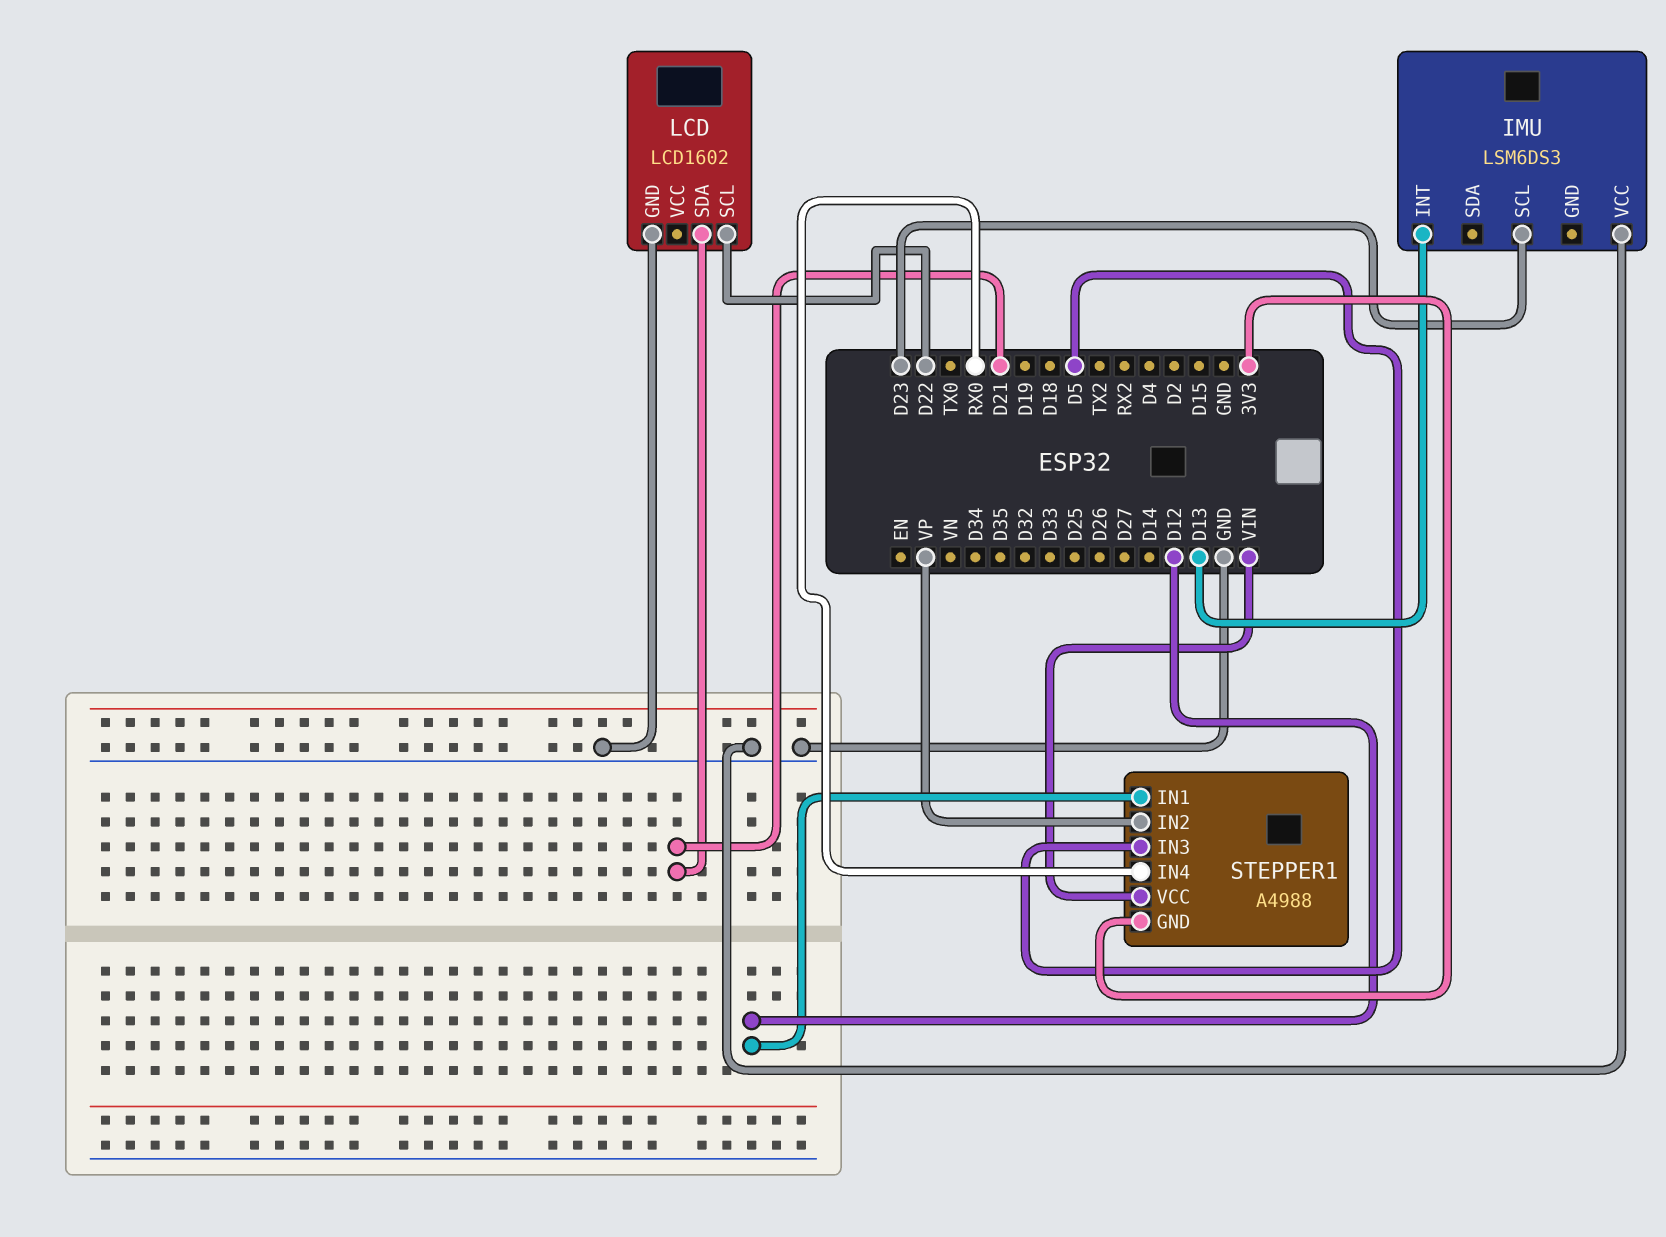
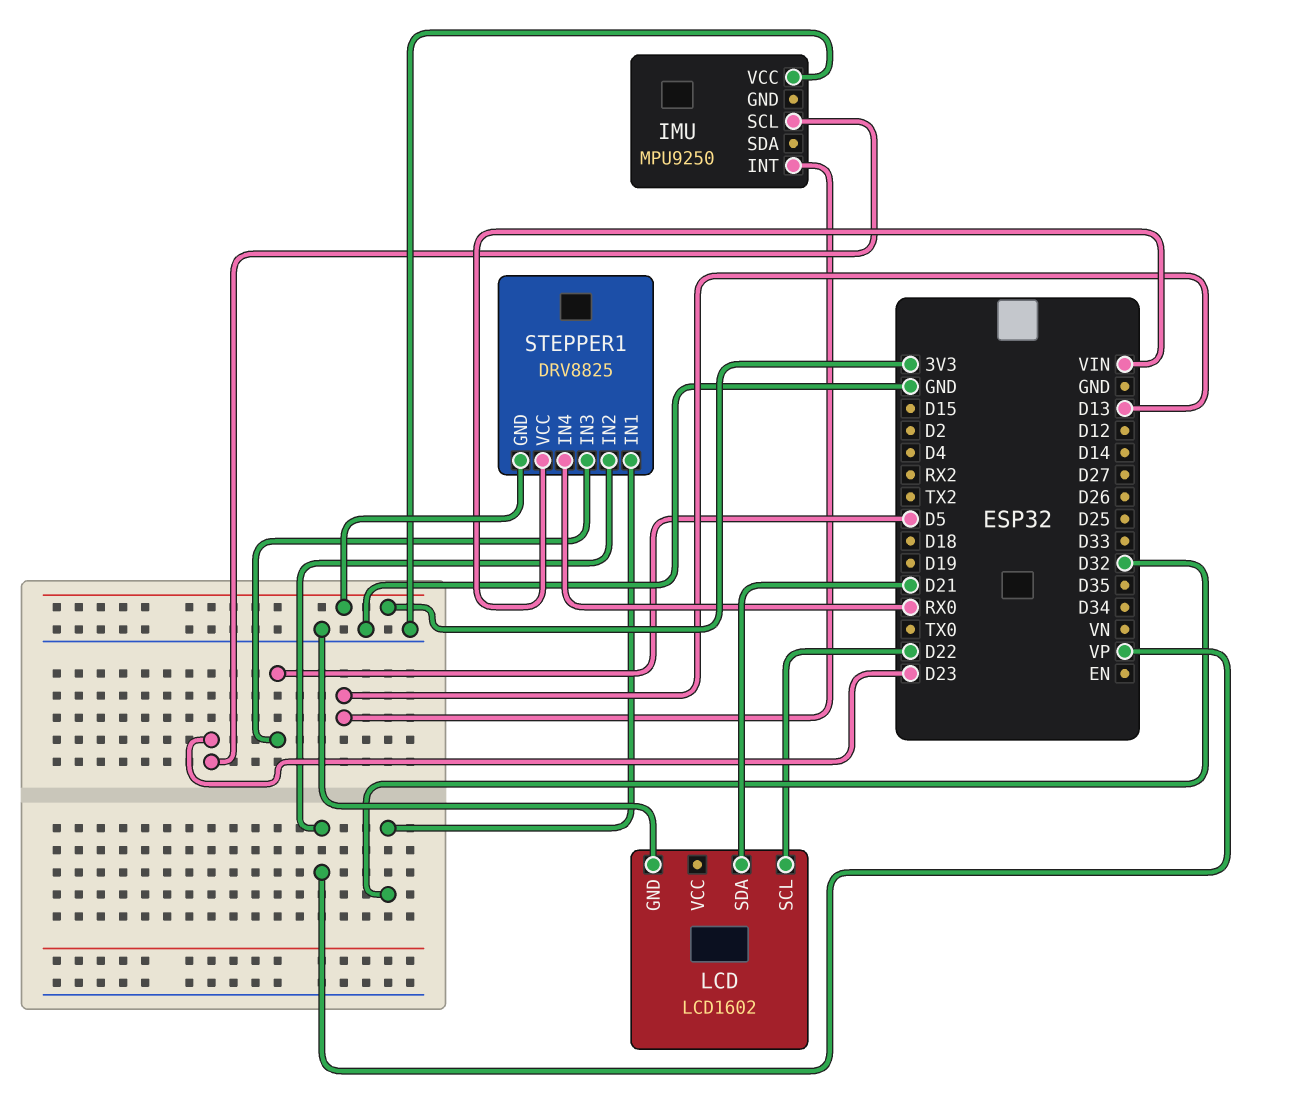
IMU: LSM6DS3 -> MPU9250
STEPPER1: A4988 -> DRV8825
STEPPER1 pin IN1: D12 -> D32

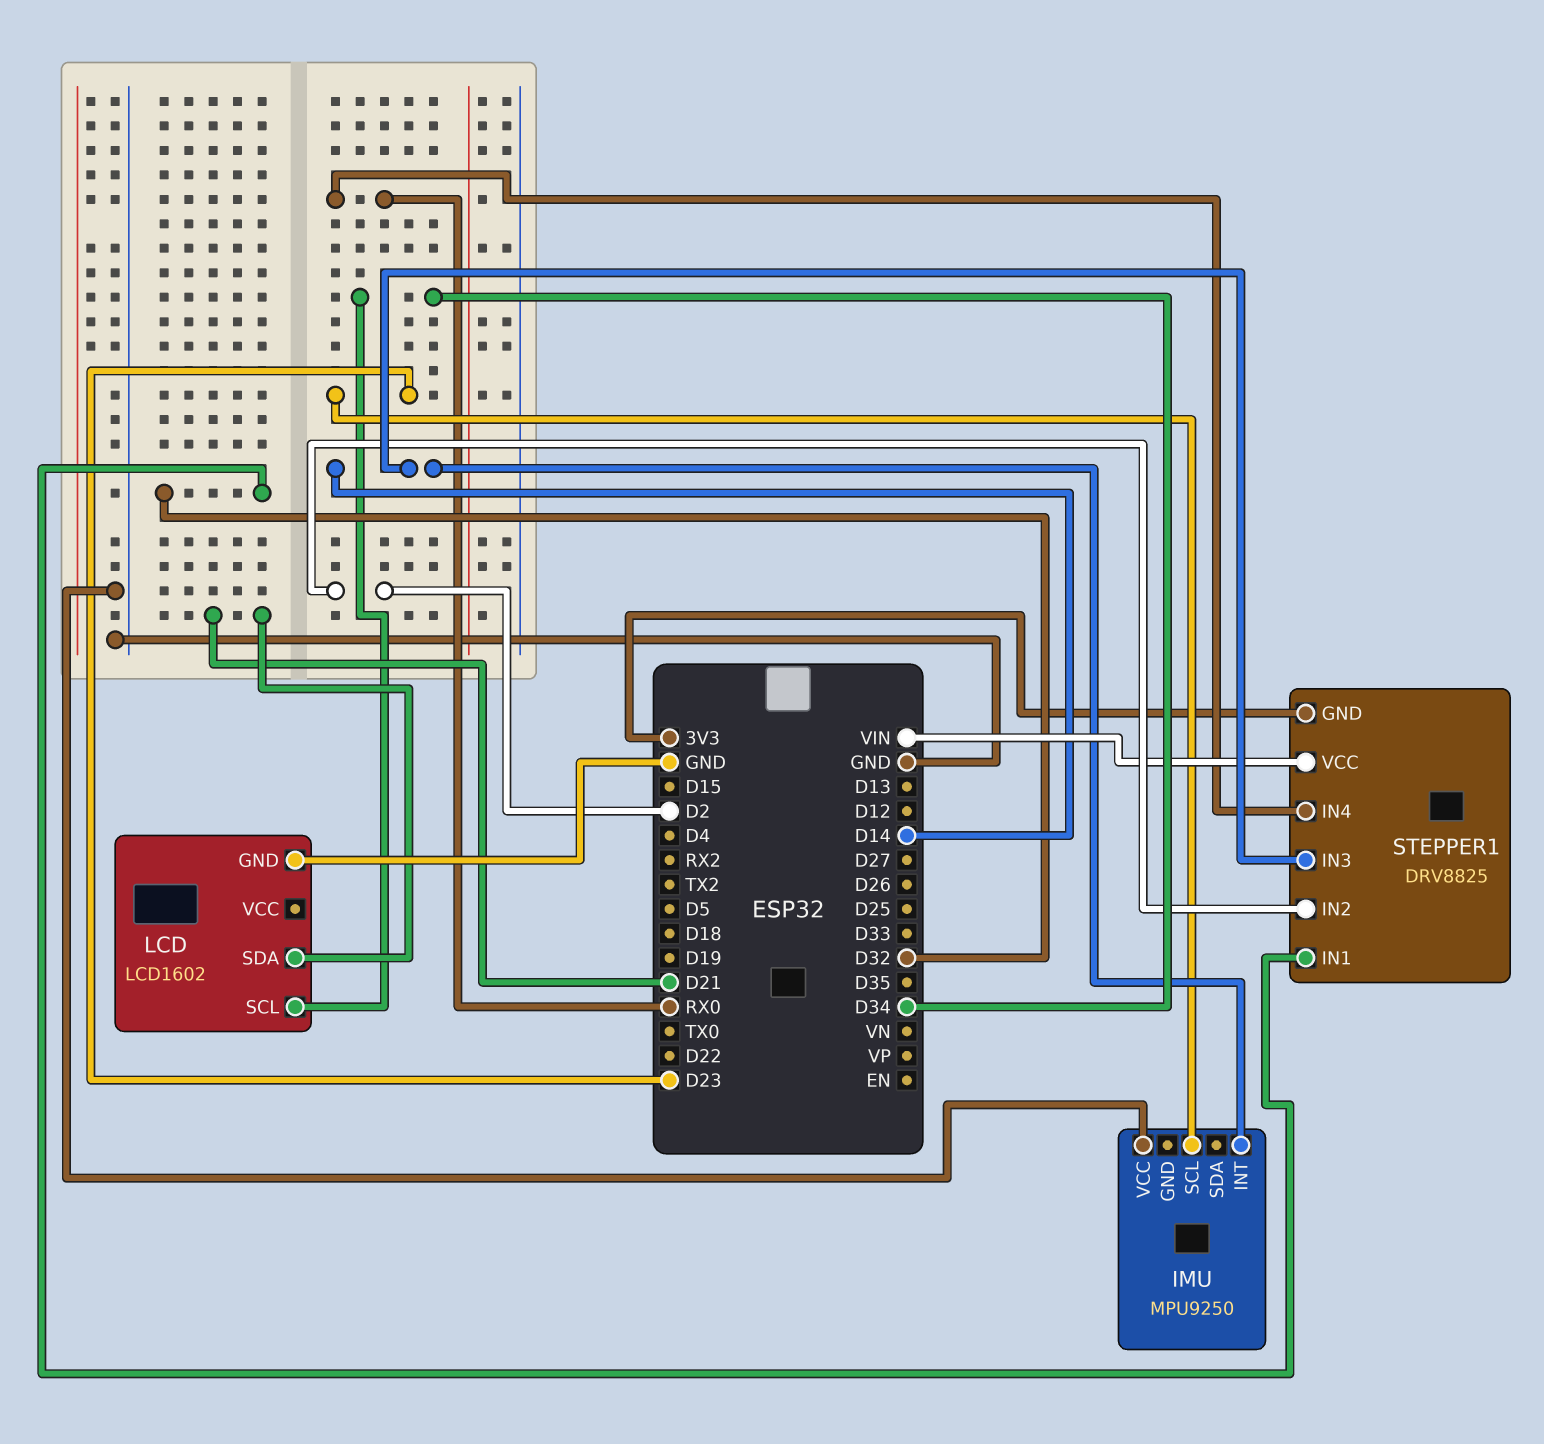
IMU pin INT: D13 -> D14
LCD pin SCL: D22 -> D34
STEPPER1 pin IN2: VP -> D2
STEPPER1 pin IN3: D5 -> D14

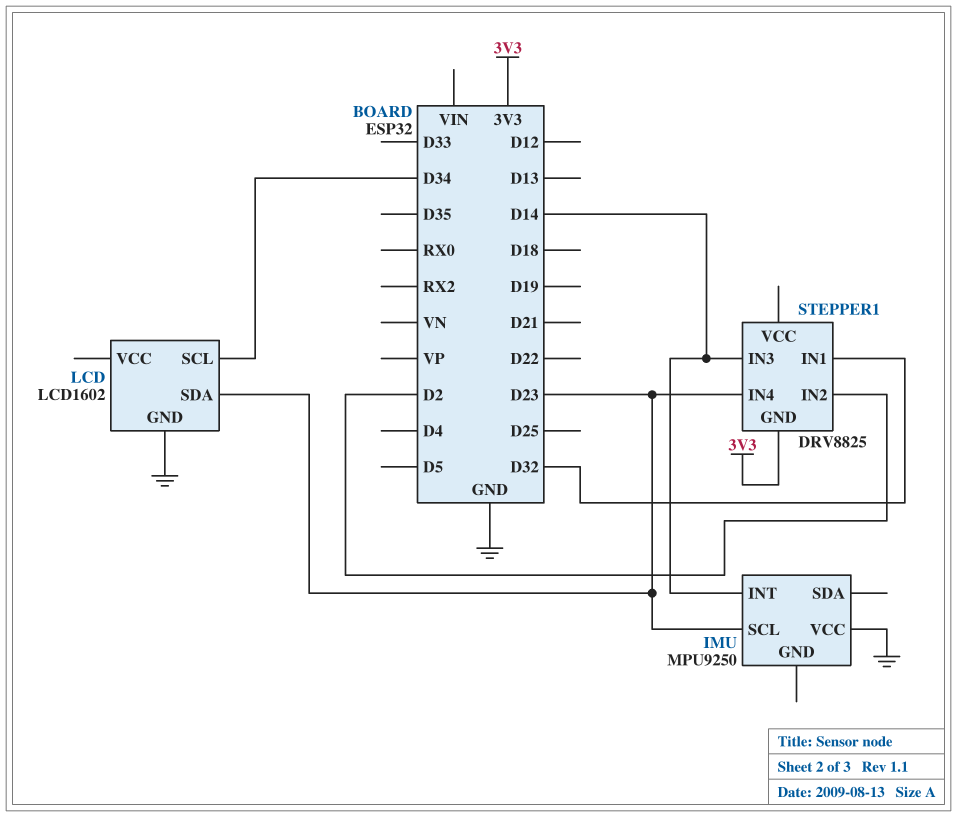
LCD pin SDA: D21 -> D23
STEPPER1 pin IN4: RX0 -> D23
STEPPER1 pin VCC: VIN -> none

